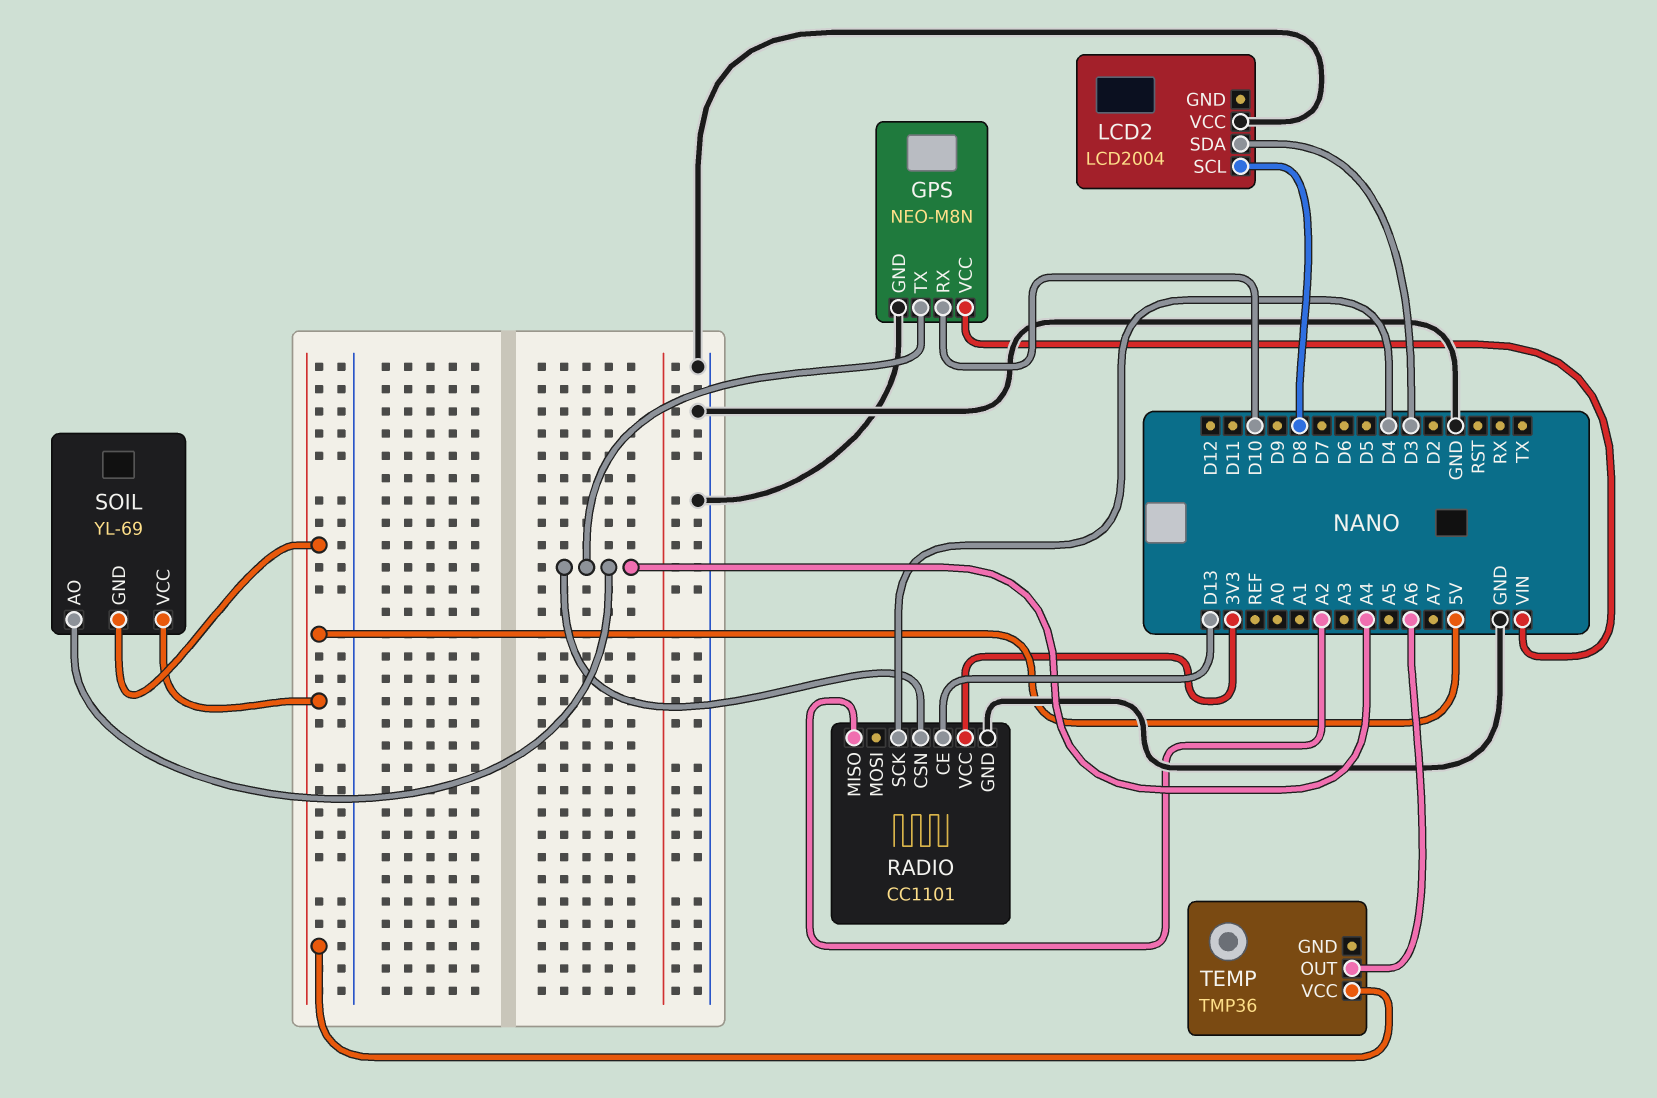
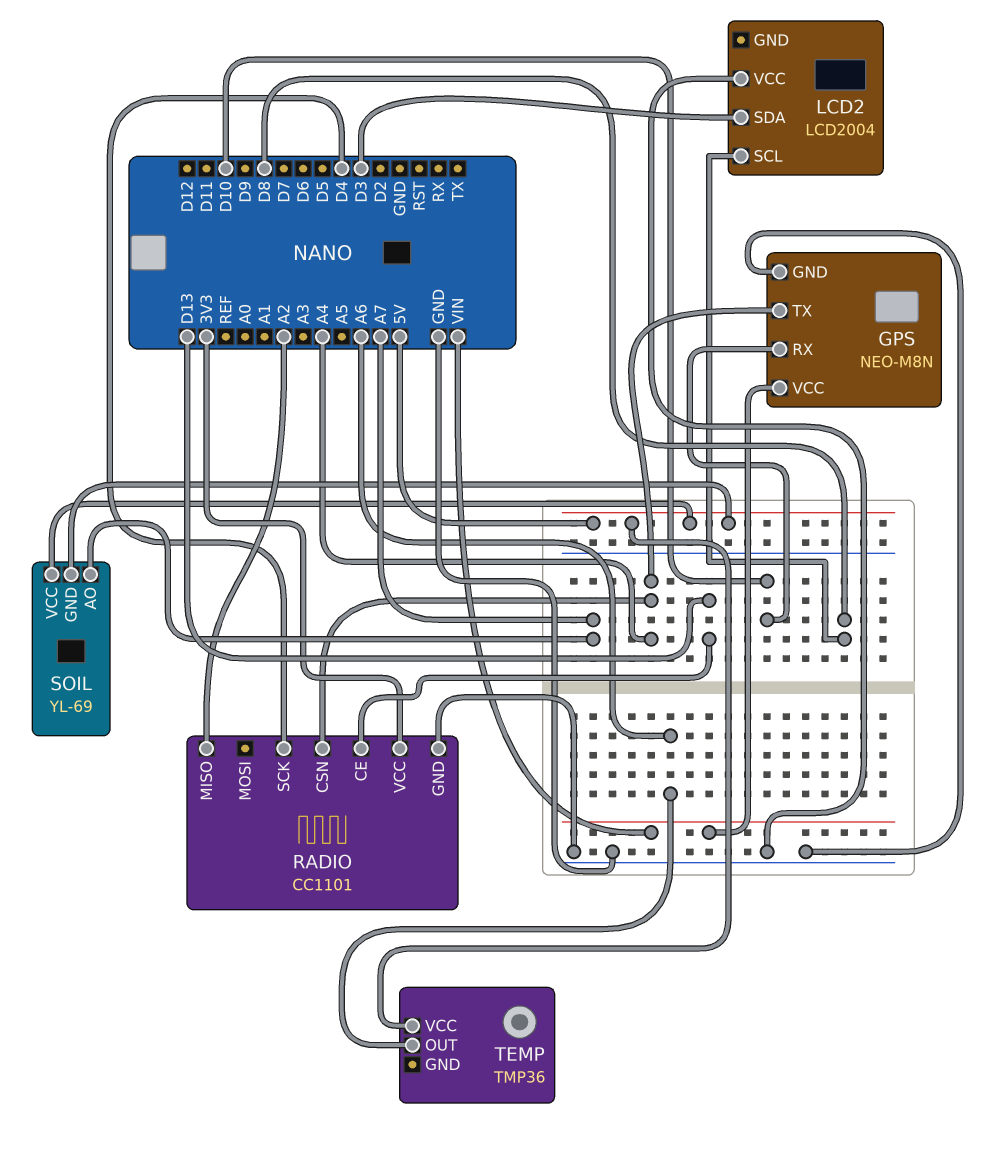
SOIL pin AO: A4 -> A7

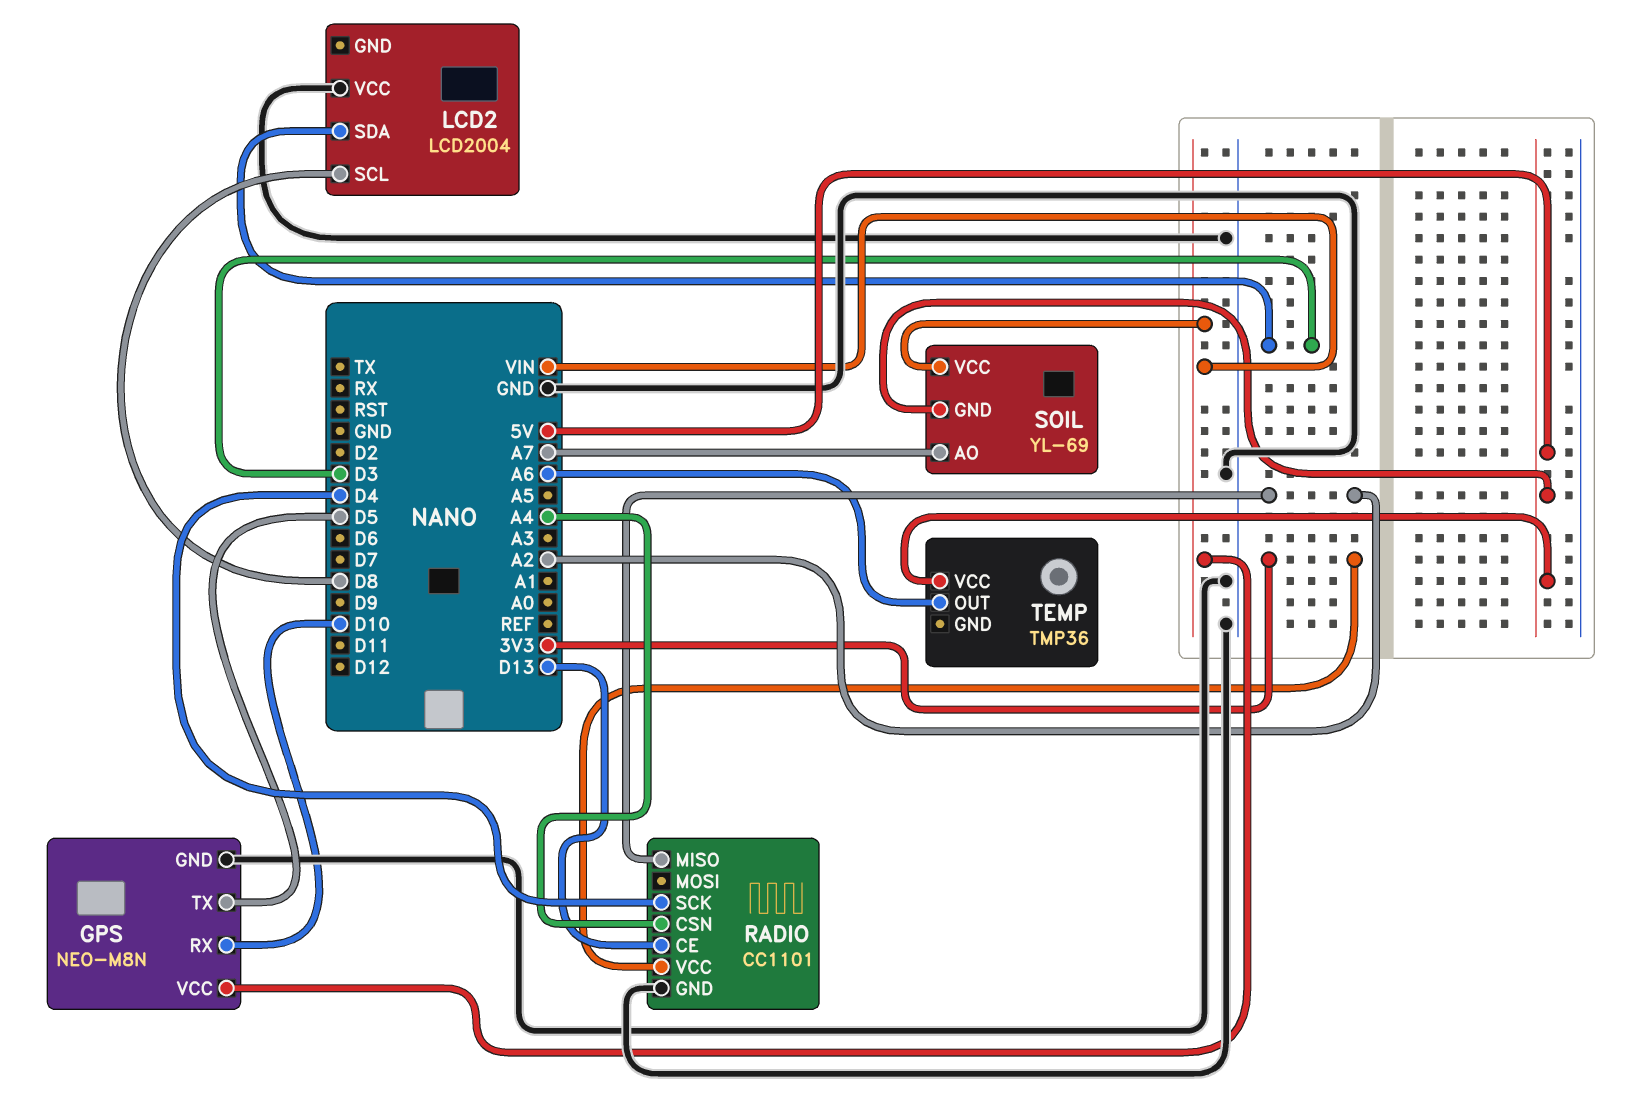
GPS pin TX: A4 -> D5
SOIL pin VCC: 5V -> VIN

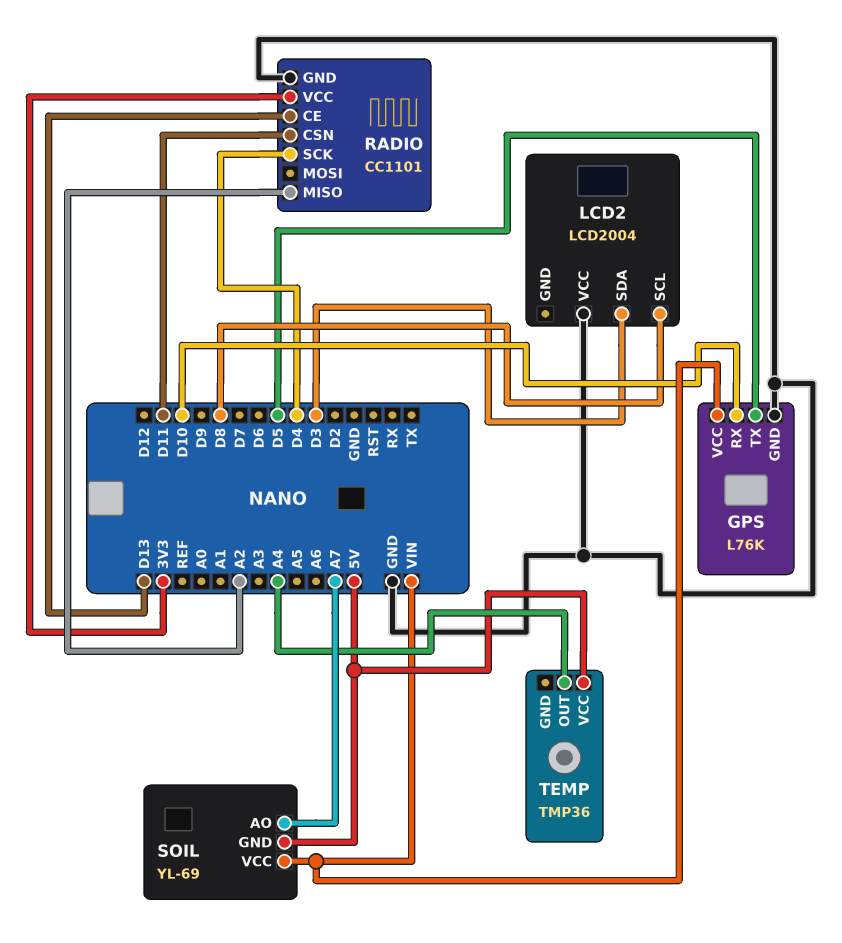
GPS: NEO-M8N -> L76K
RADIO pin CSN: A4 -> D11
TEMP pin OUT: A6 -> A4

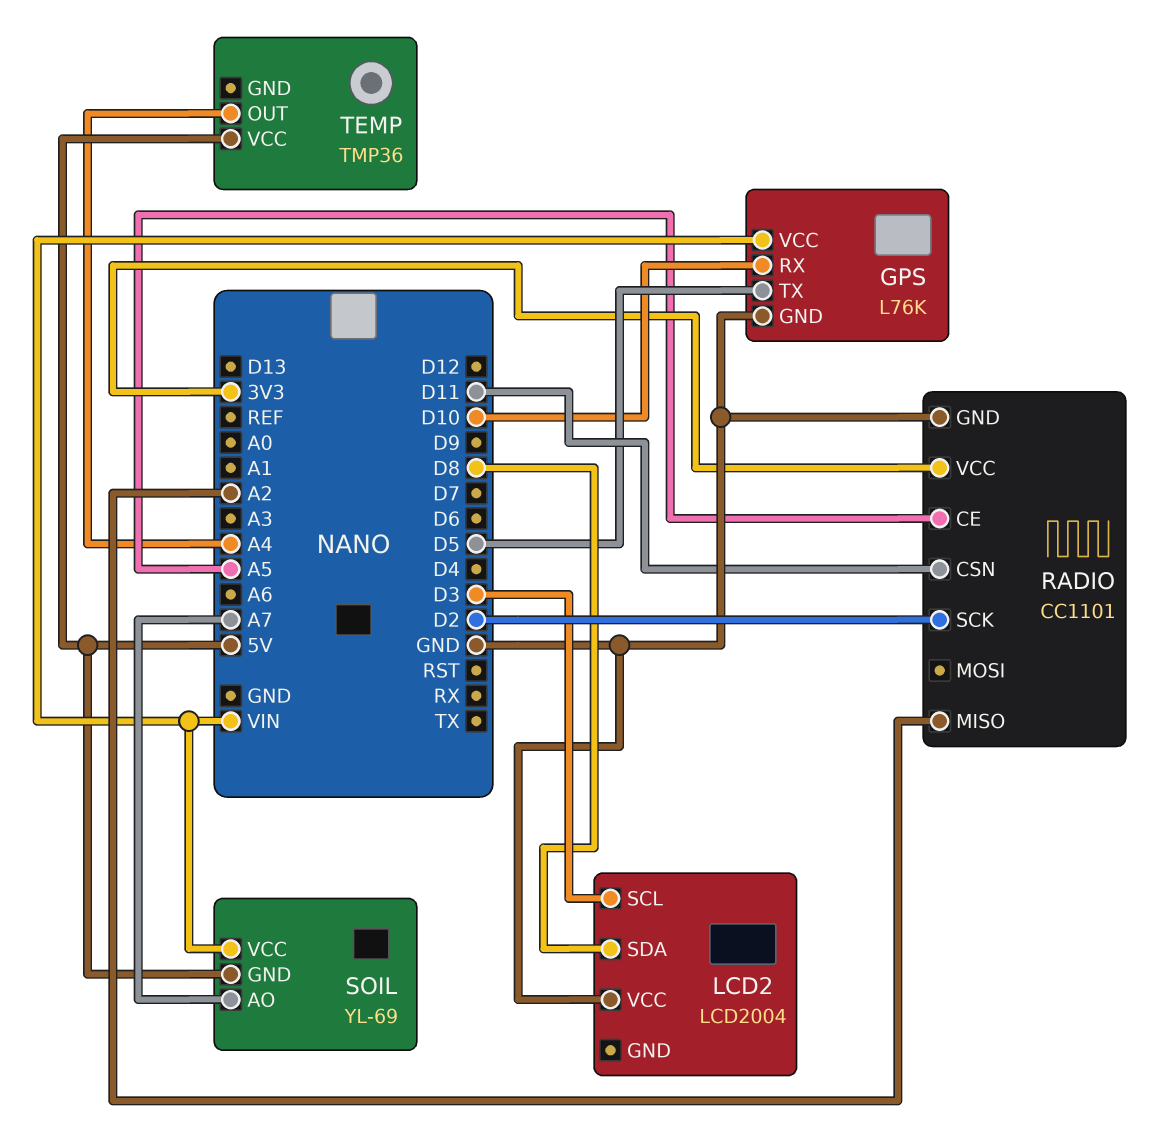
LCD2 pin SCL: D8 -> D3
LCD2 pin SDA: D3 -> D8
RADIO pin CE: D13 -> A5
RADIO pin SCK: D4 -> D2

